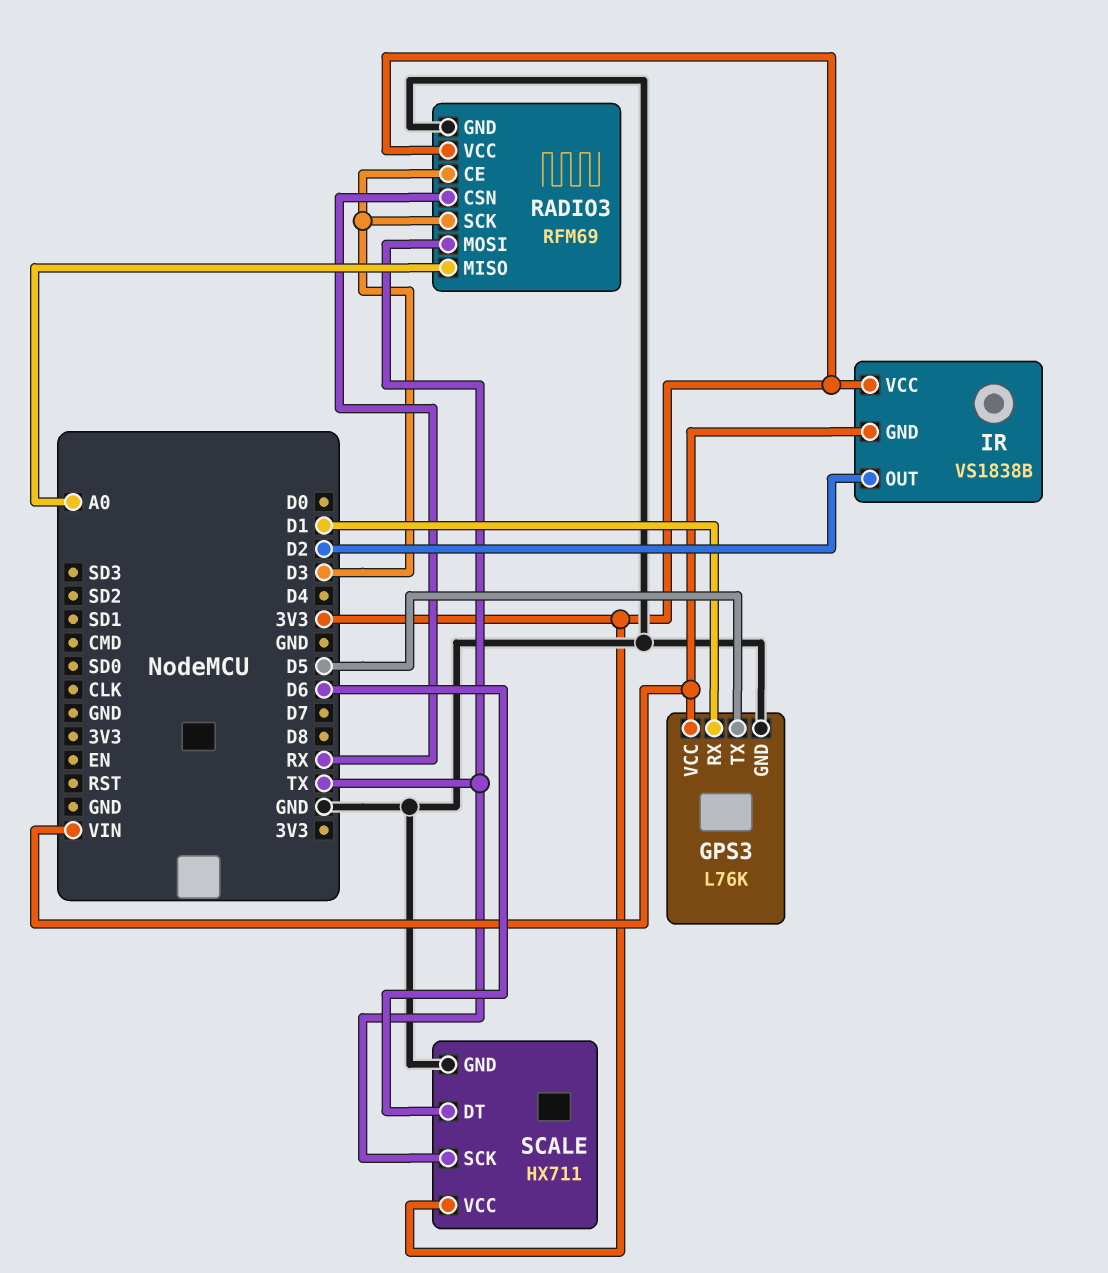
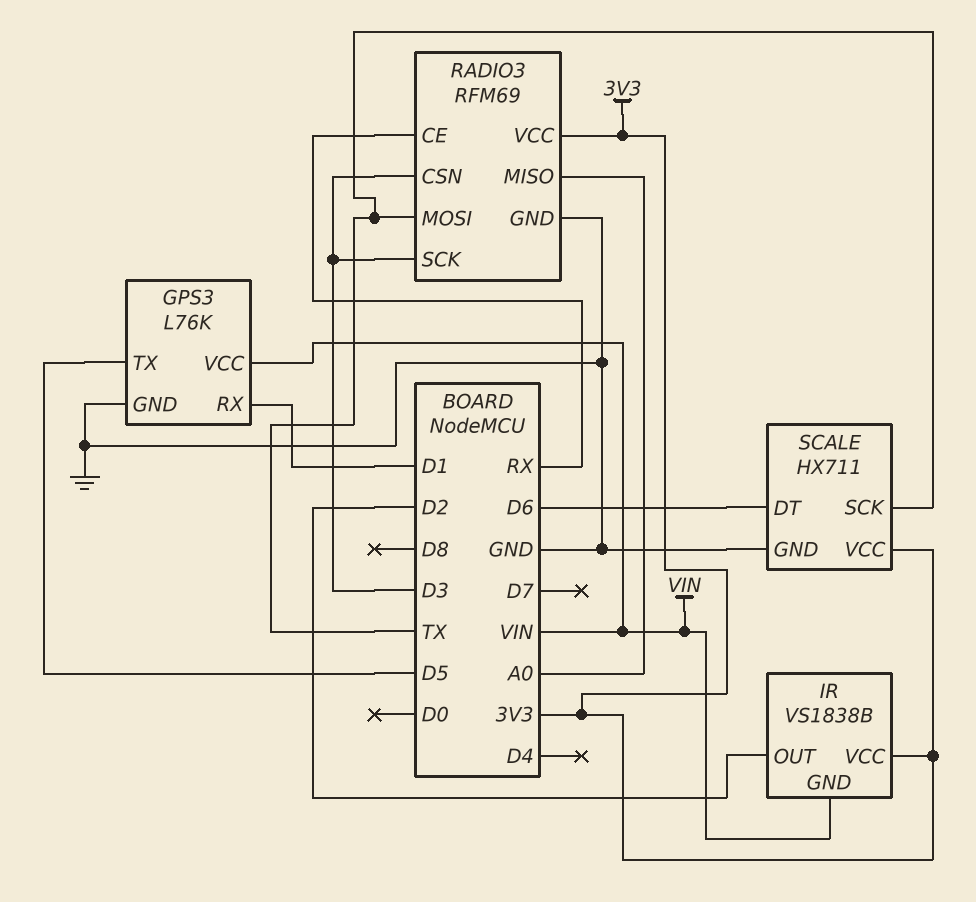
RADIO3 pin CE: D3 -> RX
RADIO3 pin CSN: RX -> D3

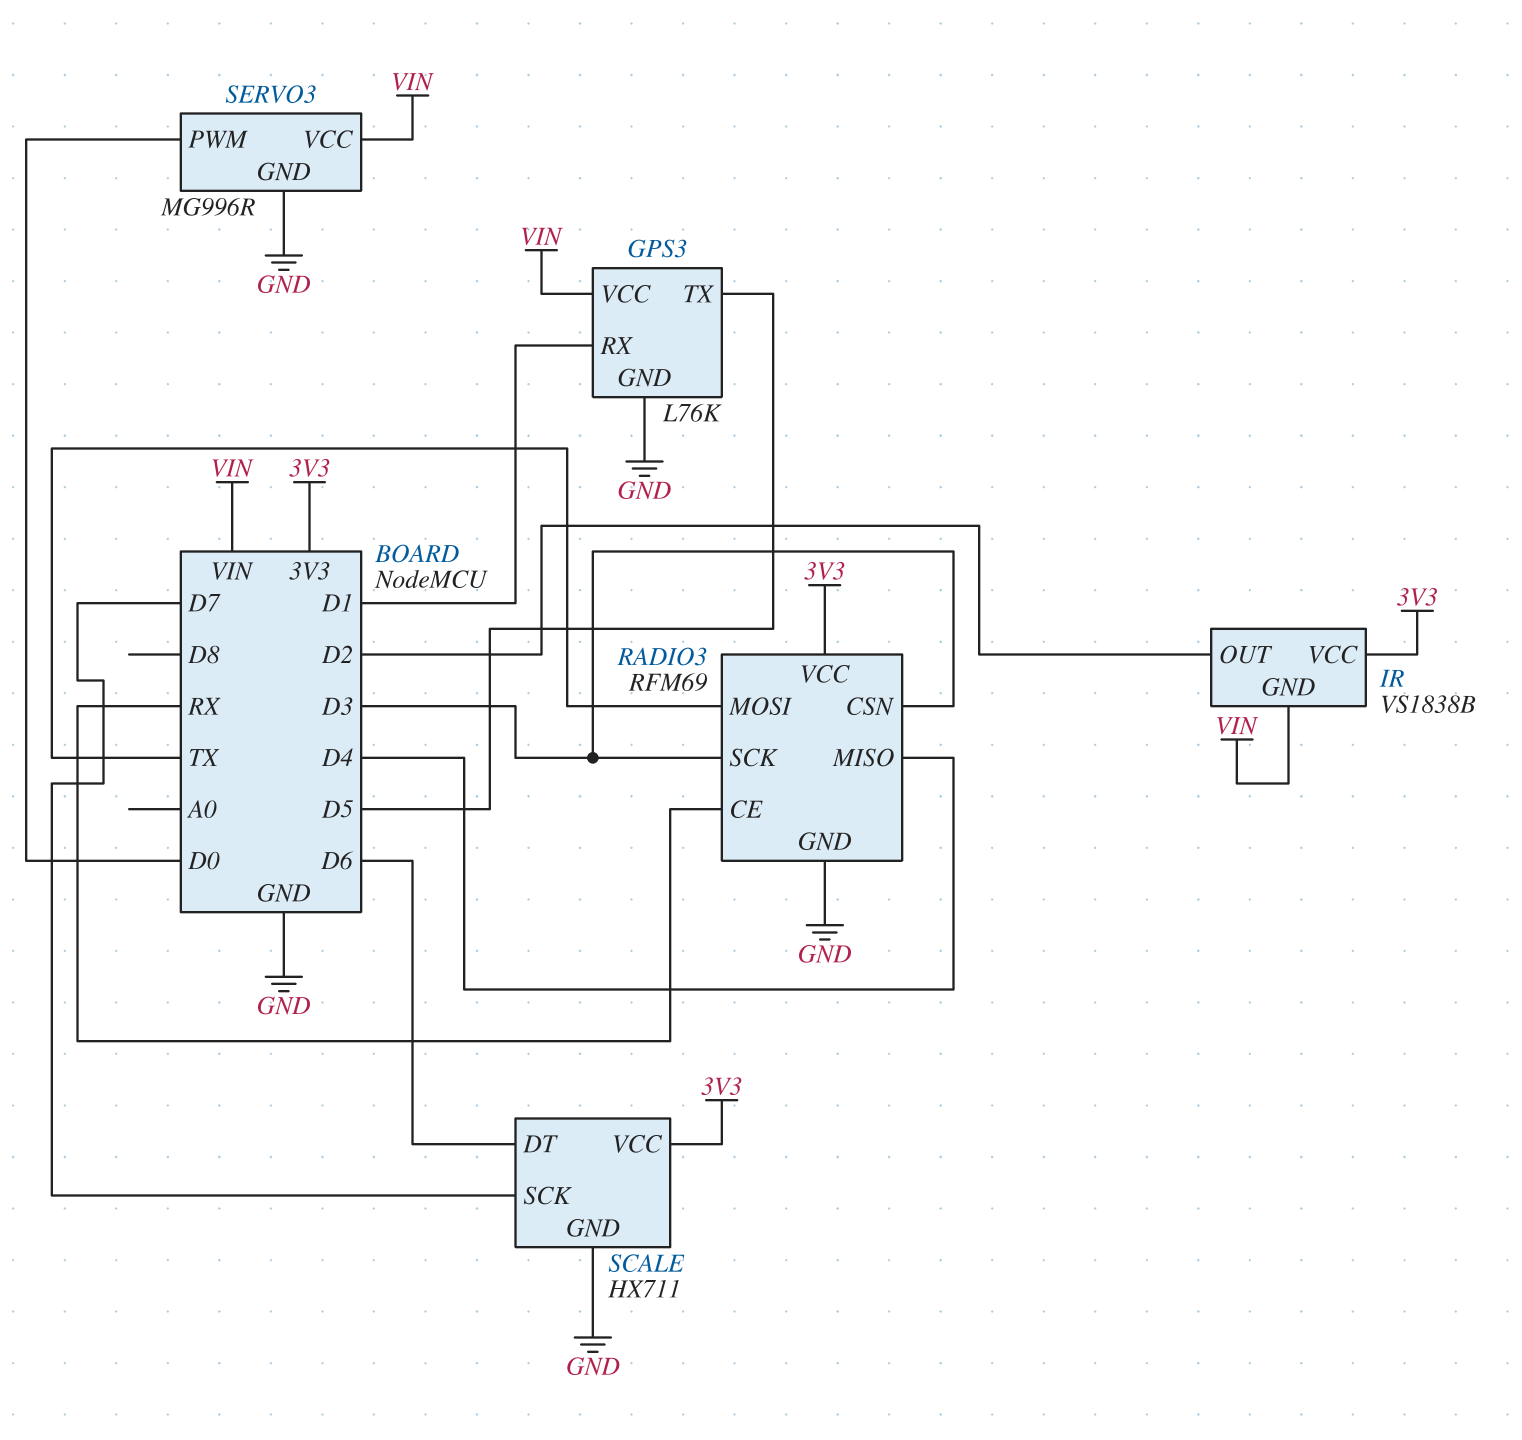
RADIO3 pin MISO: A0 -> D4
SCALE pin SCK: TX -> D7
SERVO3: none -> MG996R
SERVO3 pin GND: none -> GND
SERVO3 pin PWM: none -> D0
SERVO3 pin VCC: none -> VIN

